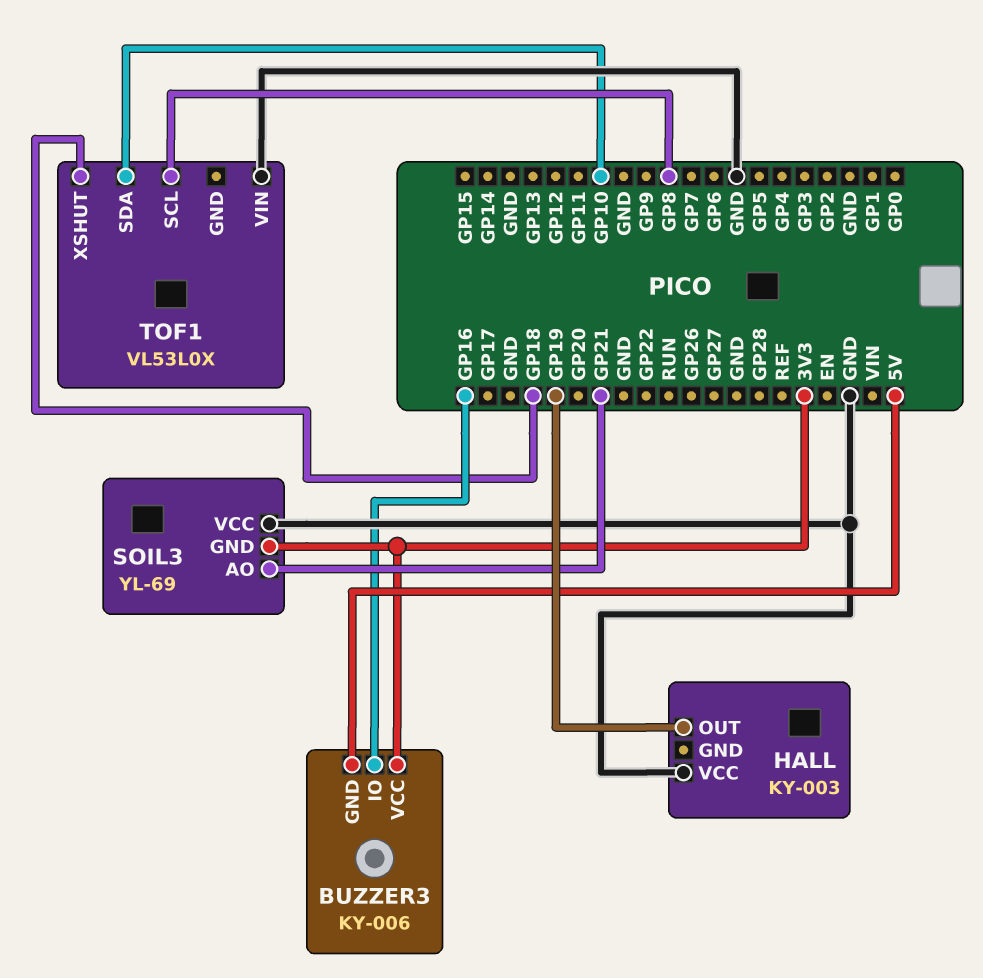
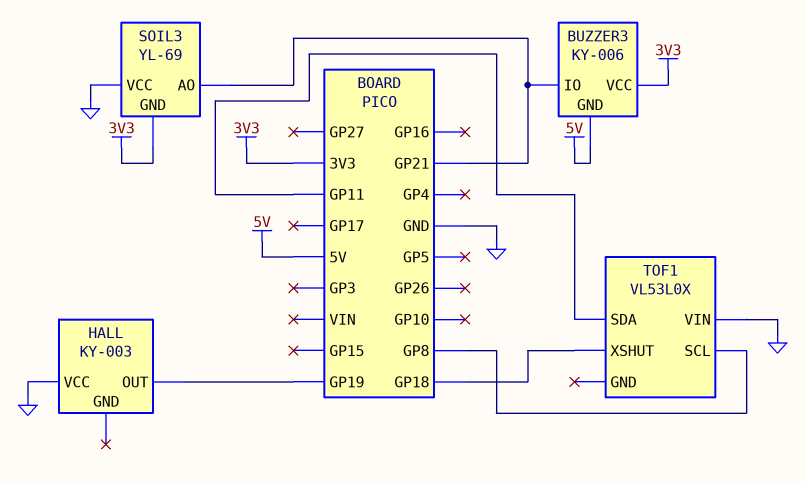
BUZZER3 pin IO: GP16 -> GP21
TOF1 pin SDA: GP10 -> GP11

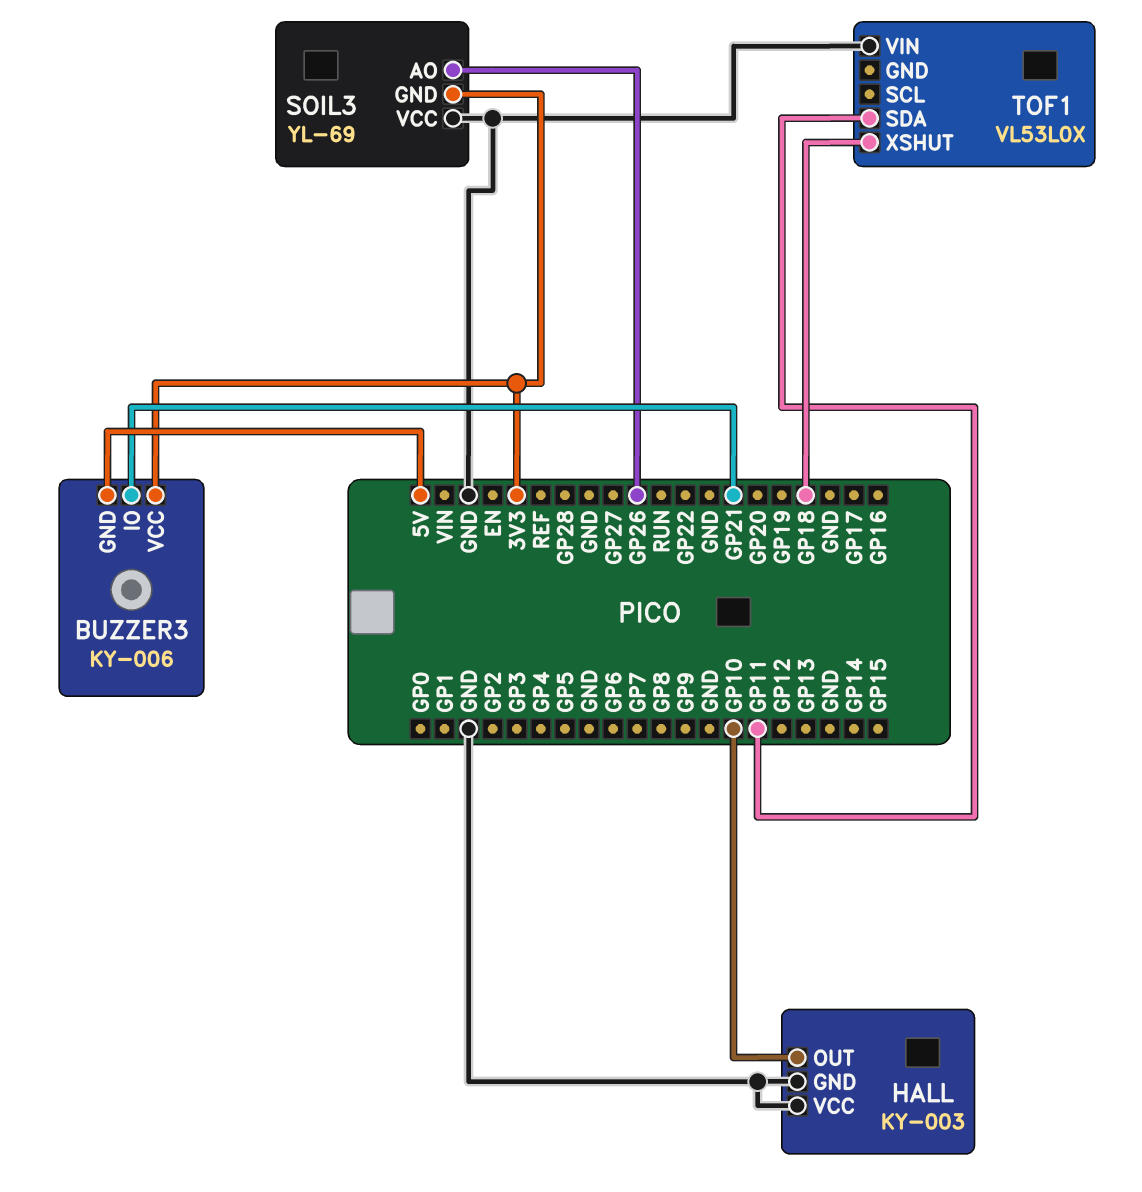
HALL pin GND: none -> GND
HALL pin OUT: GP19 -> GP10
SOIL3 pin AO: GP21 -> GP26
TOF1 pin SCL: GP8 -> none

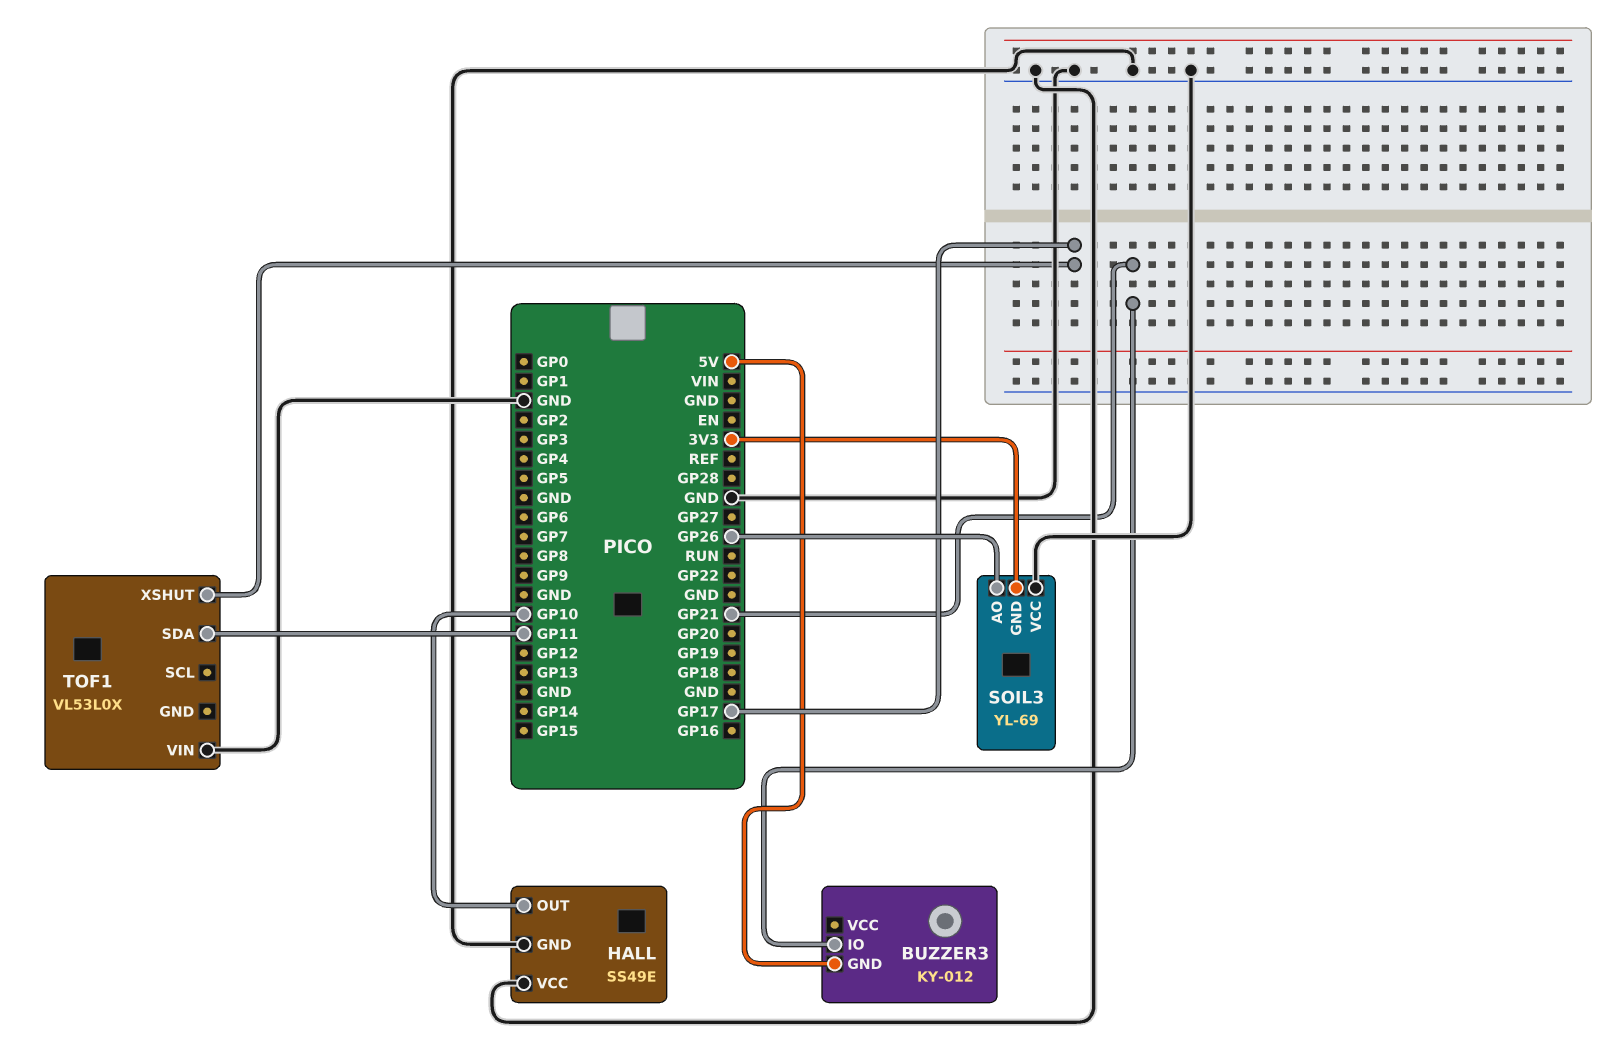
BUZZER3: KY-006 -> KY-012
BUZZER3 pin VCC: 3V3 -> none
HALL: KY-003 -> SS49E
TOF1 pin XSHUT: GP18 -> GP17

